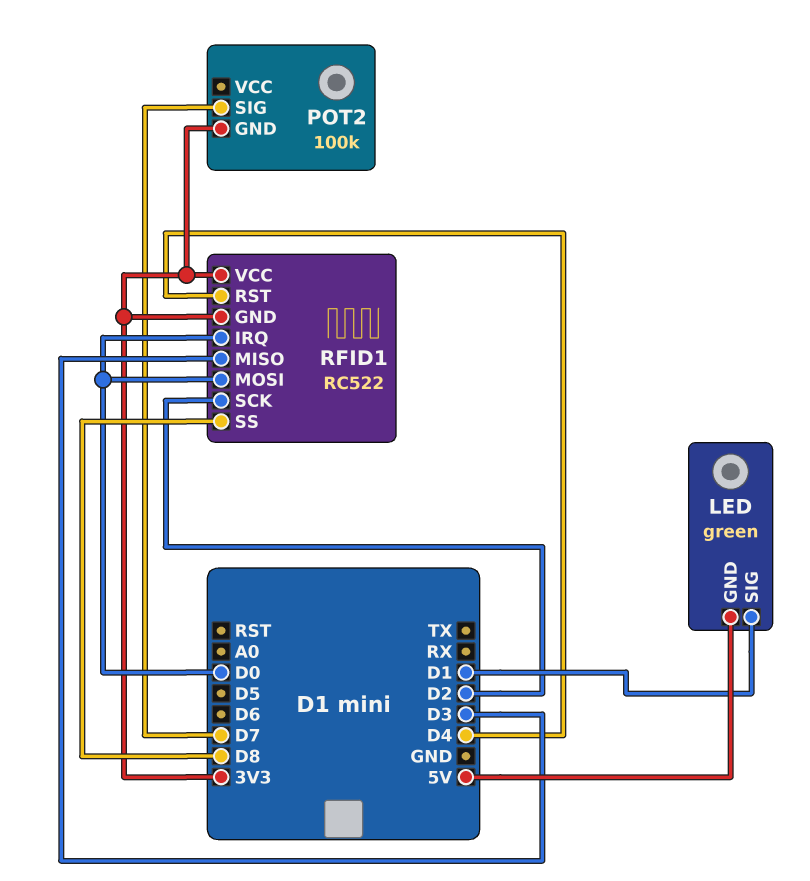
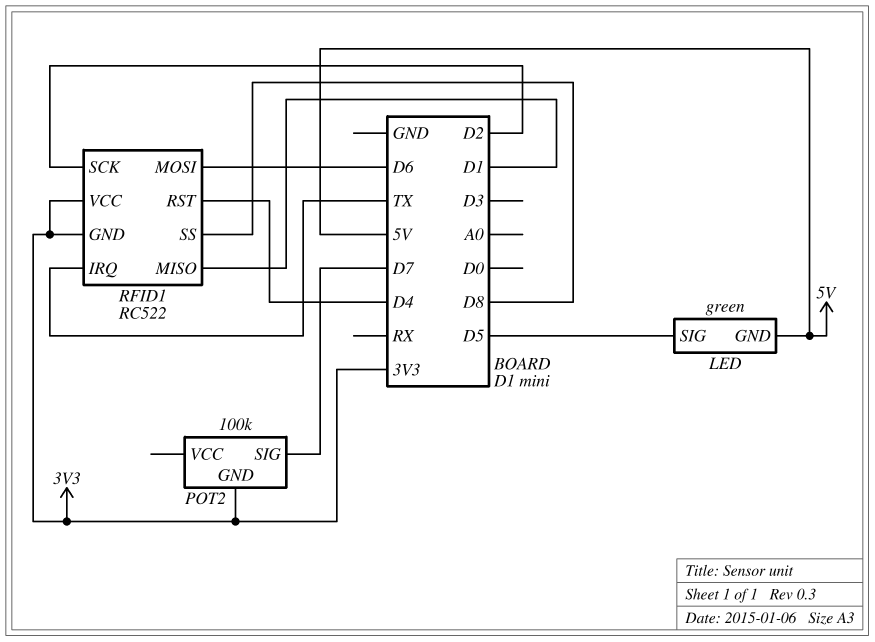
LED pin SIG: D1 -> D5
RFID1 pin IRQ: D0 -> TX
RFID1 pin MISO: D3 -> D1
RFID1 pin MOSI: D0 -> D6

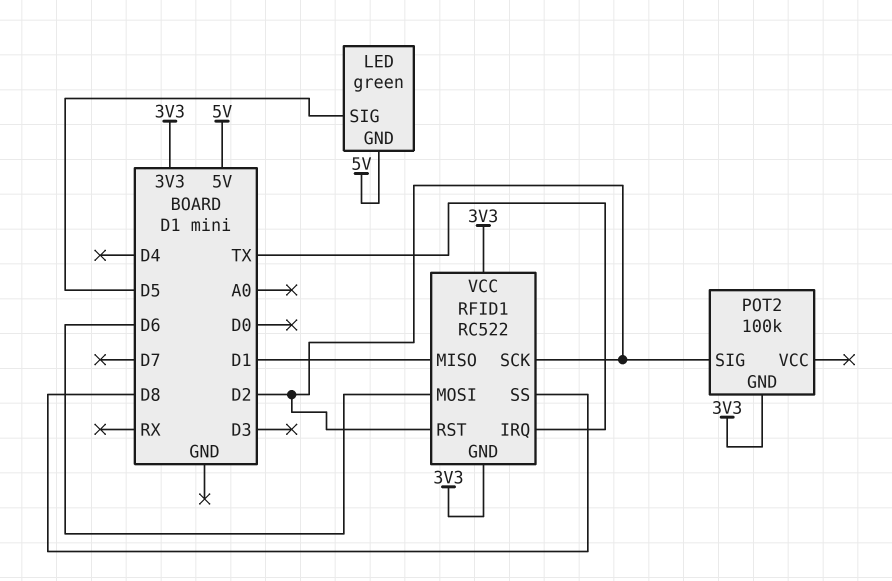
POT2 pin SIG: D7 -> D2
RFID1 pin RST: D4 -> D2

